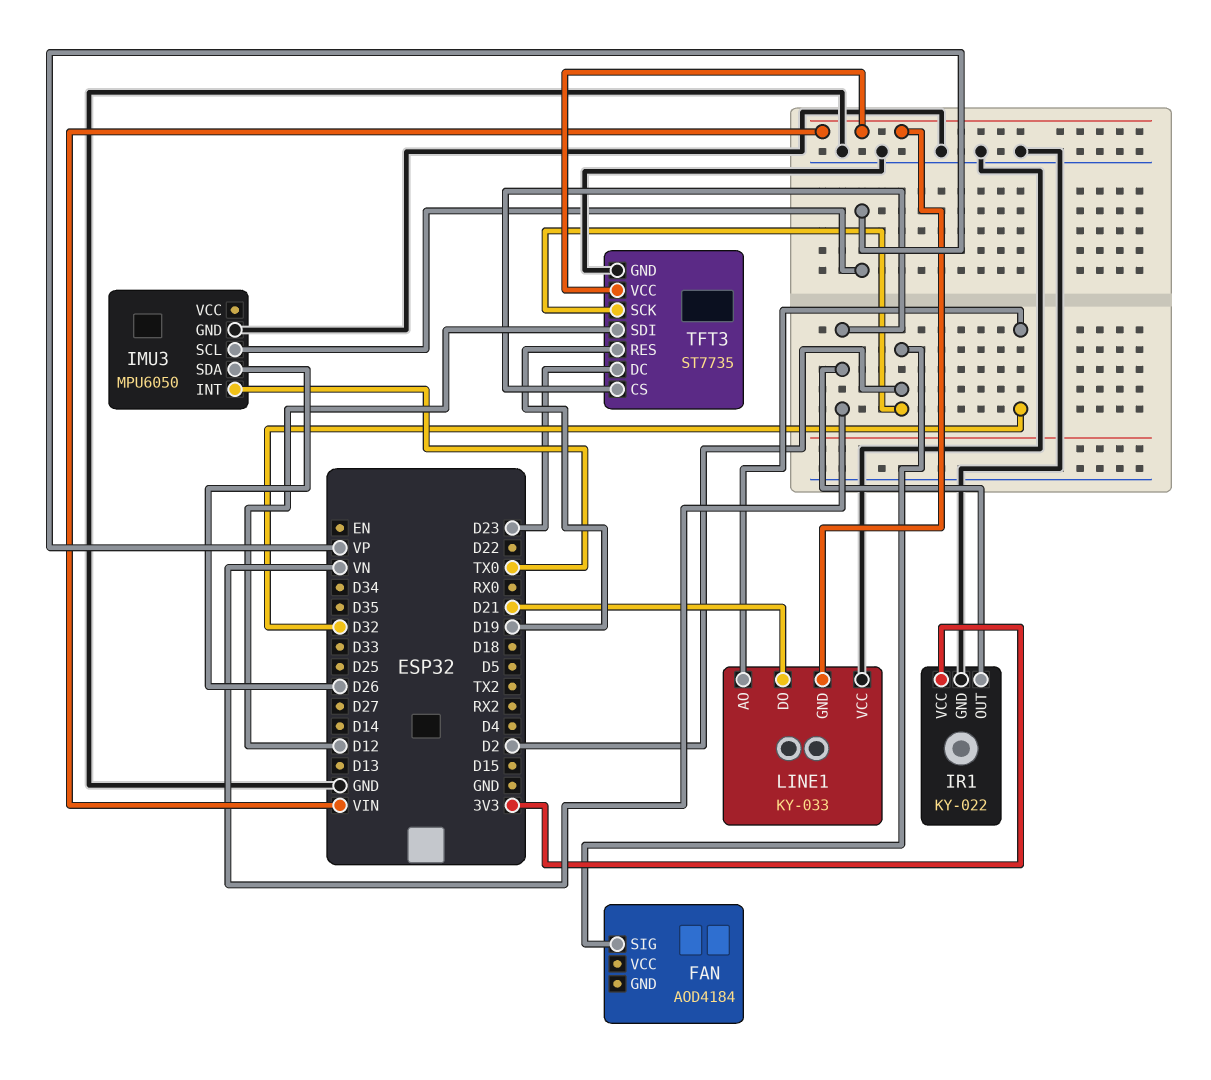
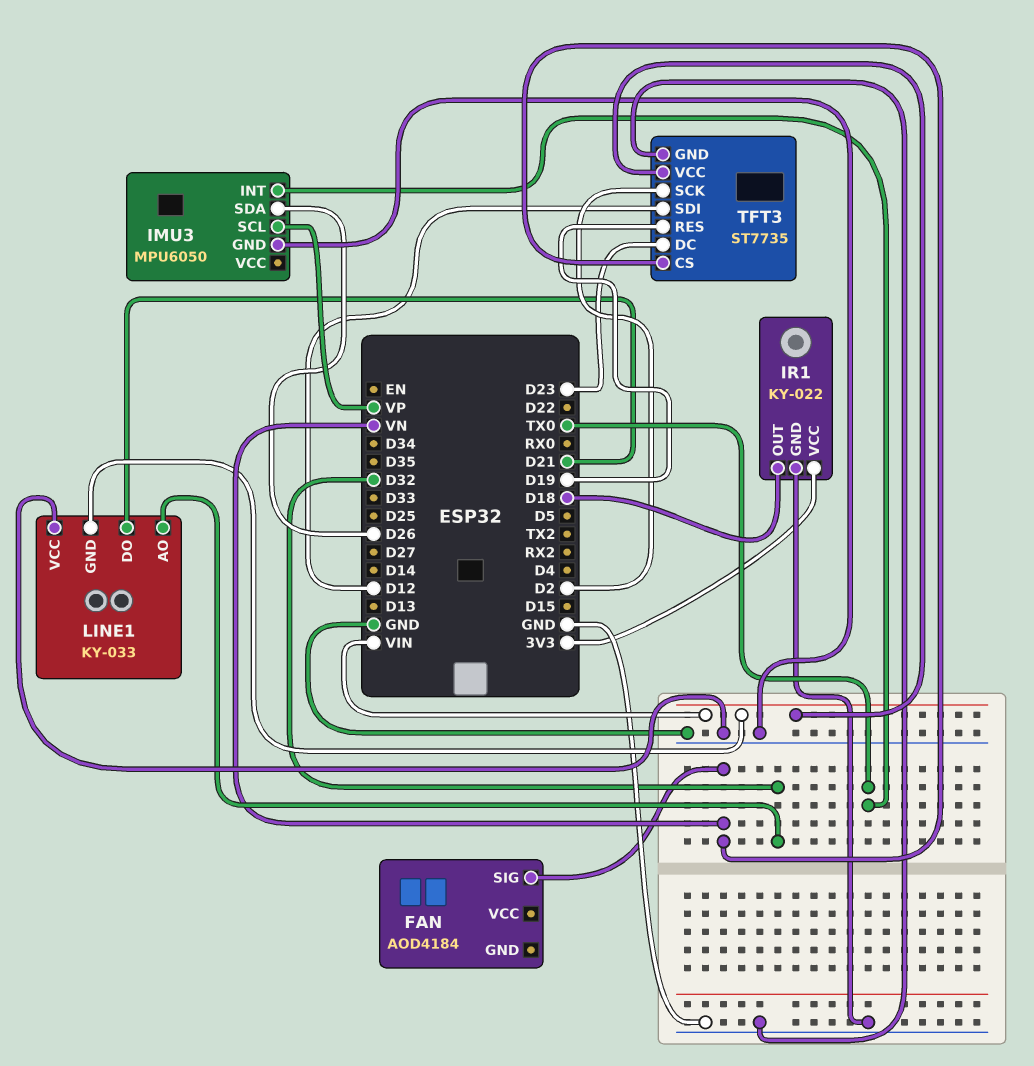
FAN pin SIG: D2 -> VN
IR1 pin OUT: VN -> D18

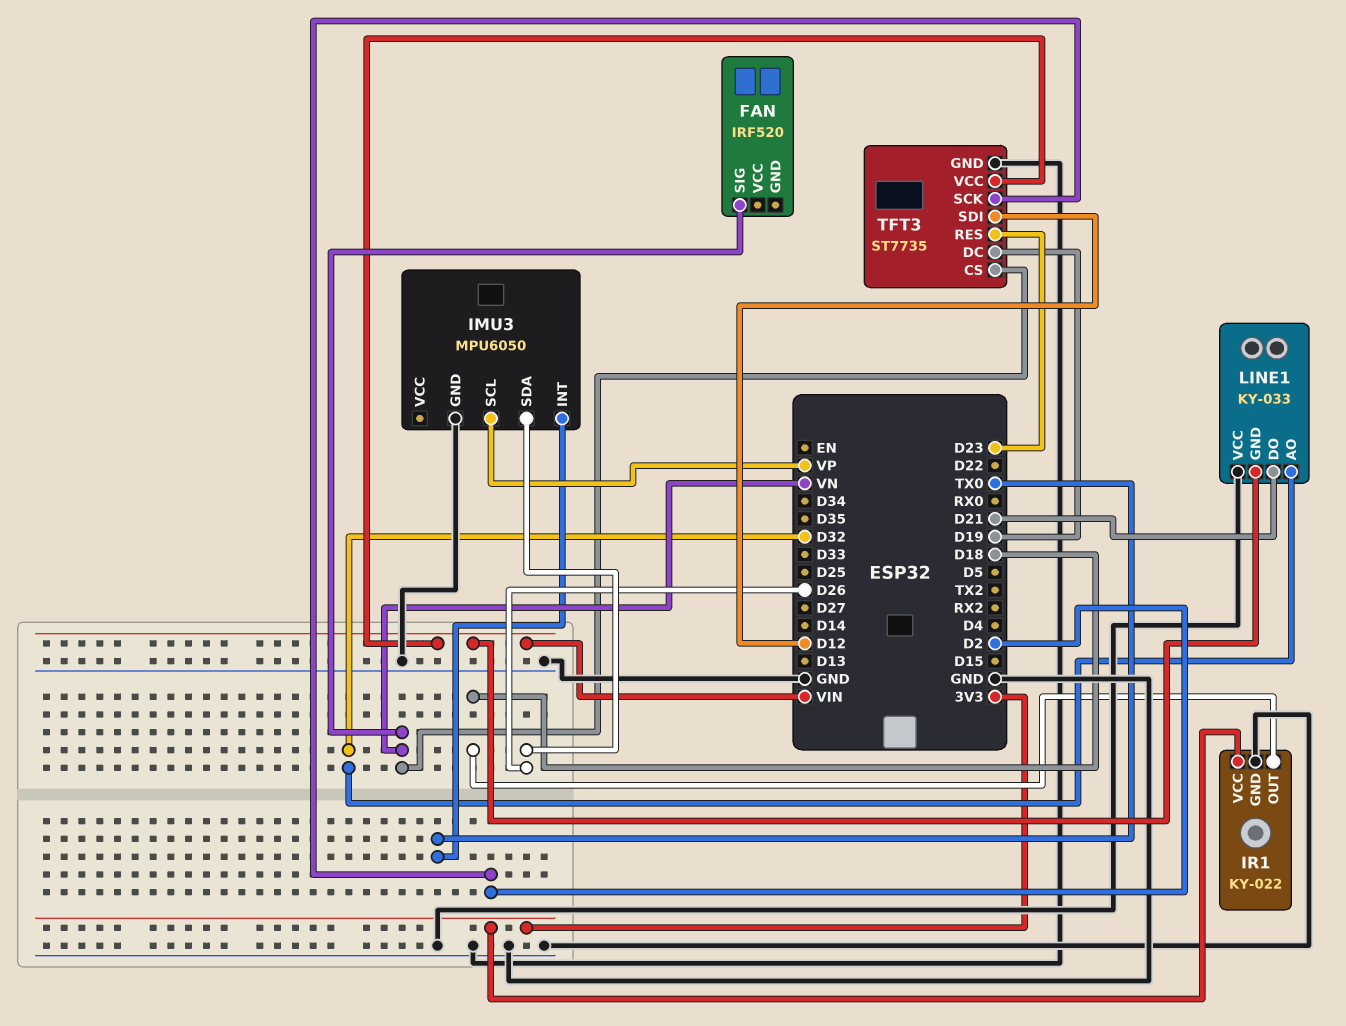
FAN: AOD4184 -> IRF520
TFT3 pin DC: D23 -> D19
TFT3 pin RES: D19 -> D23

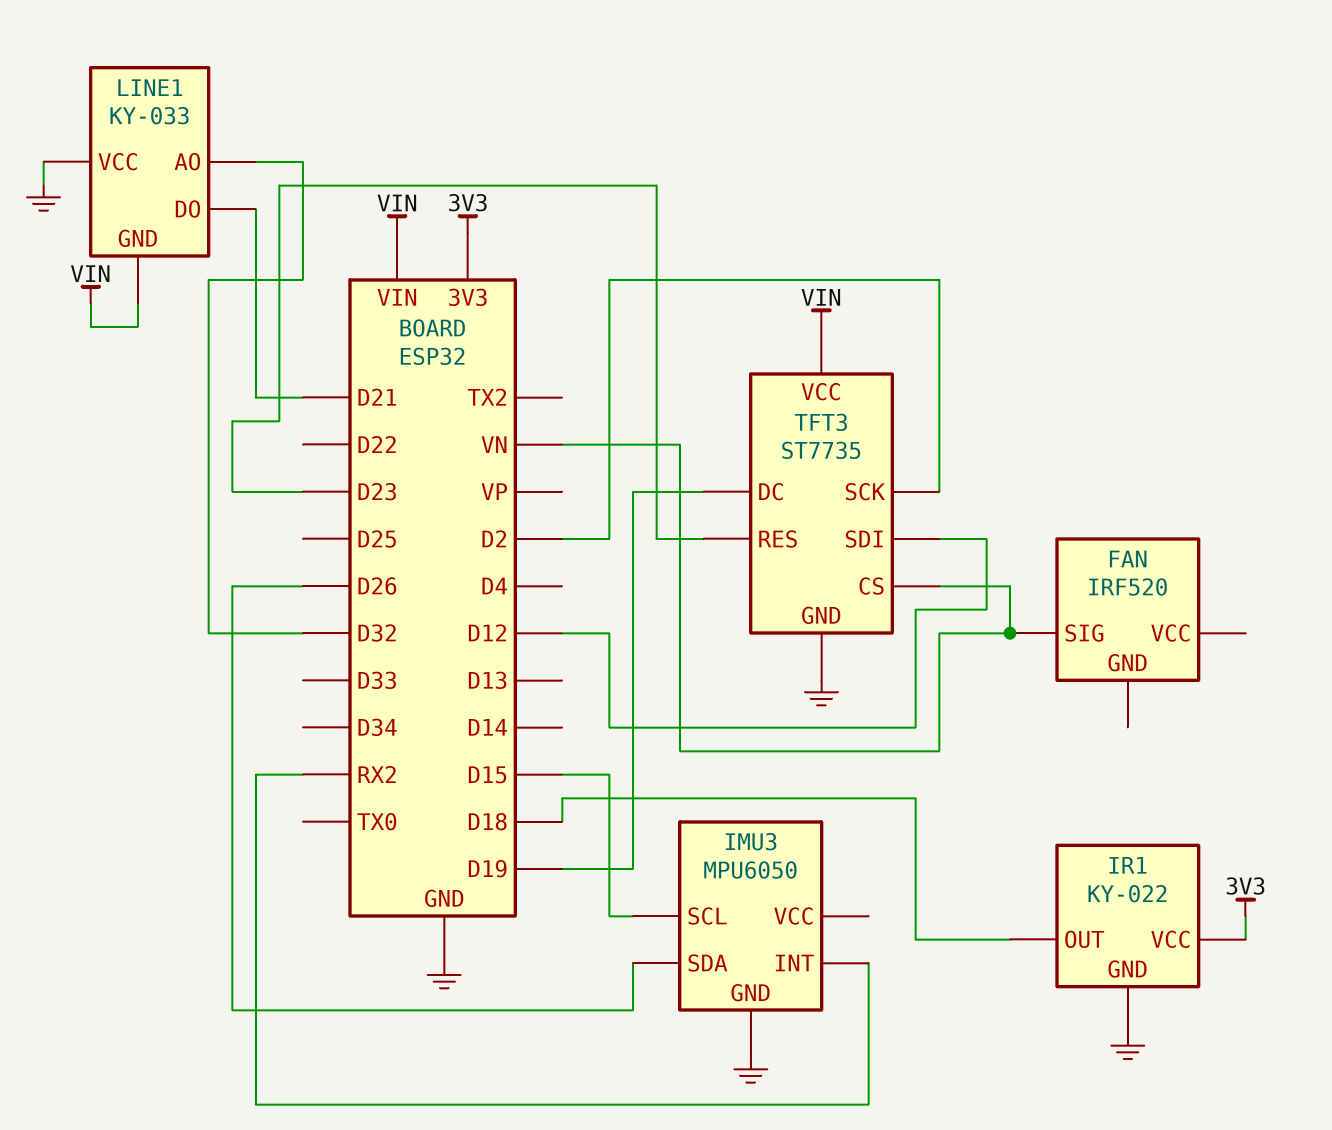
IMU3 pin INT: TX0 -> RX2
IMU3 pin SCL: VP -> D15

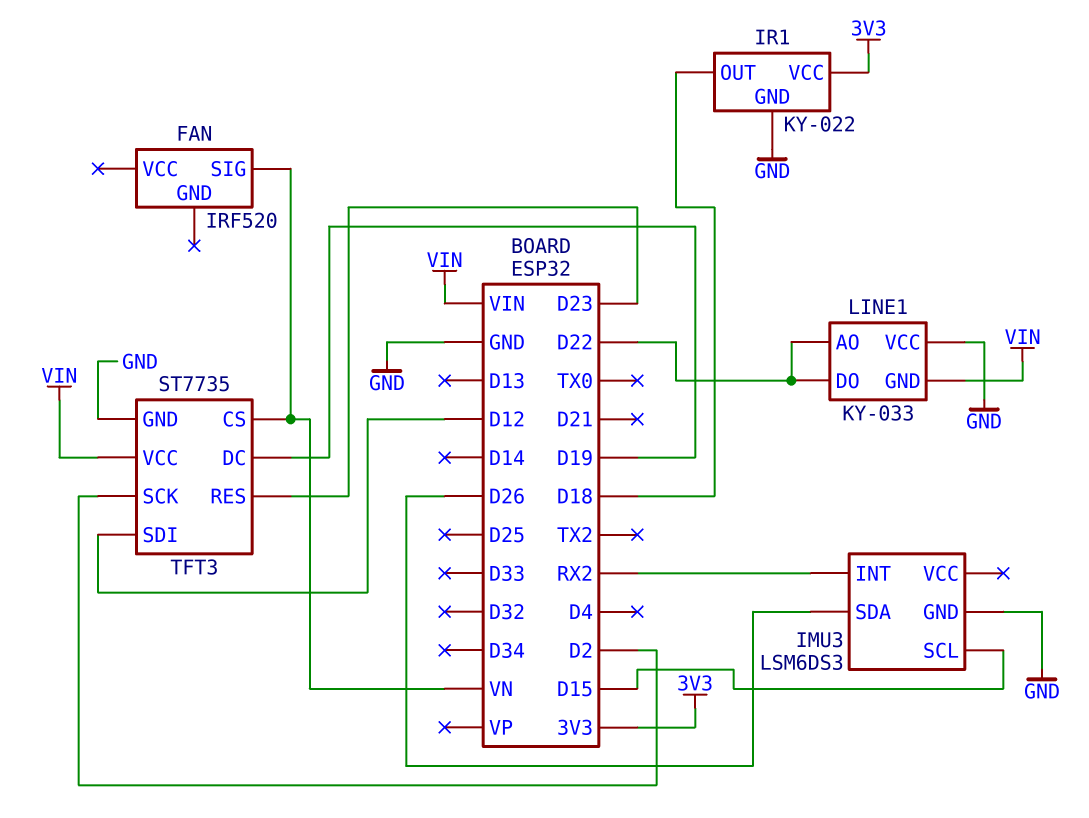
IMU3: MPU6050 -> LSM6DS3
LINE1 pin AO: D32 -> D22
LINE1 pin DO: D21 -> D22

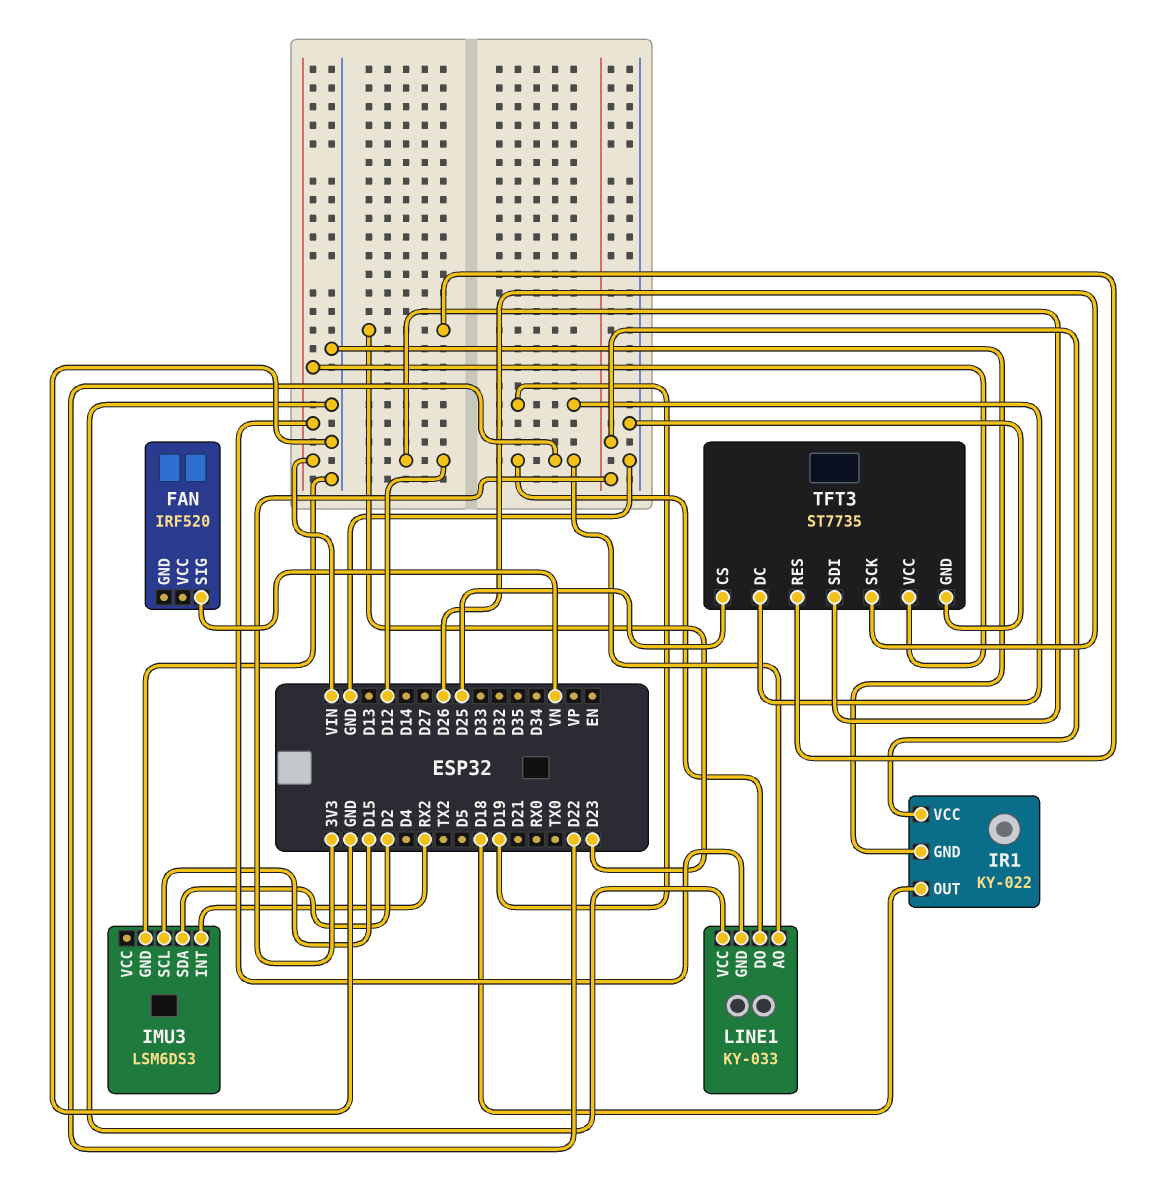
IMU3 pin SDA: D26 -> D2
TFT3 pin CS: VN -> D25
TFT3 pin SCK: D2 -> D26

